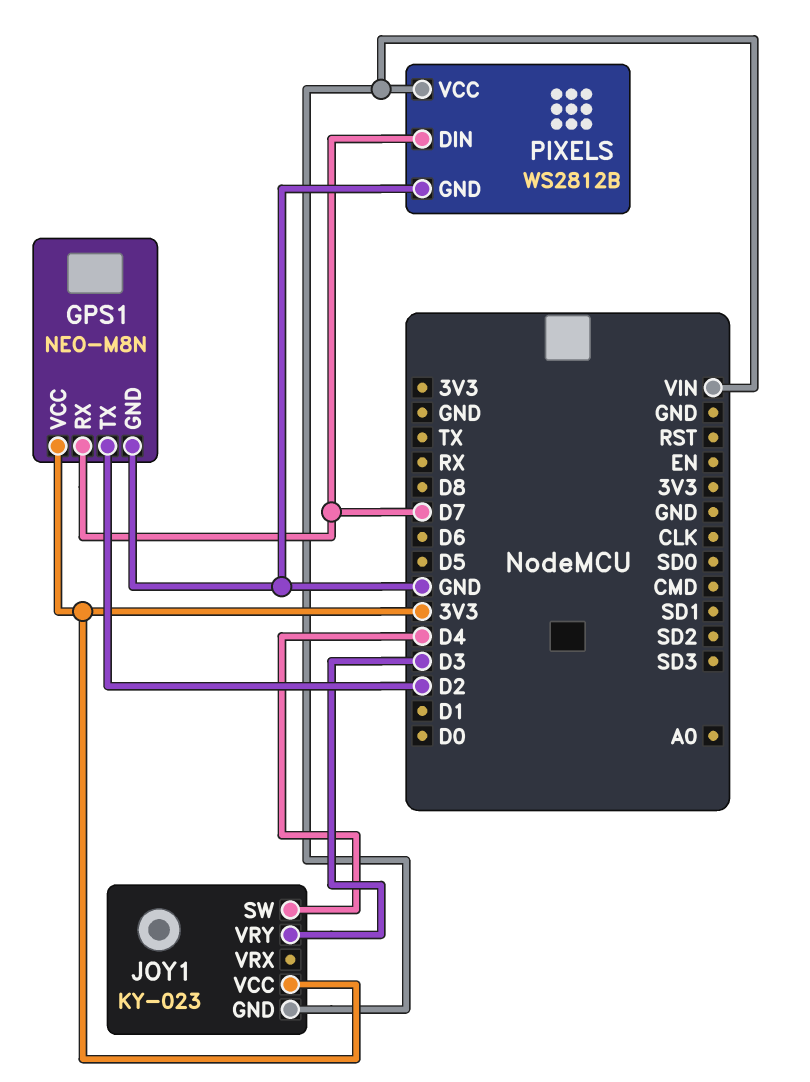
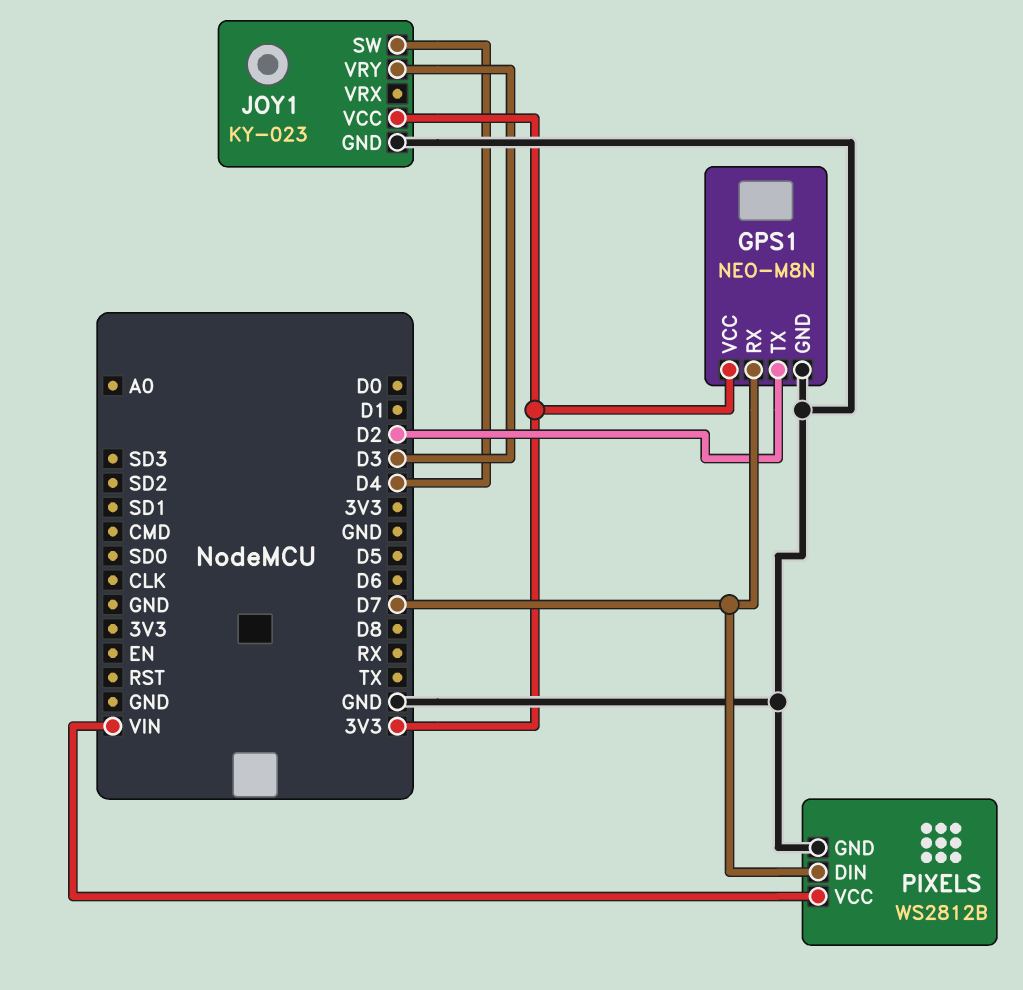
JOY1 pin GND: VIN -> GND

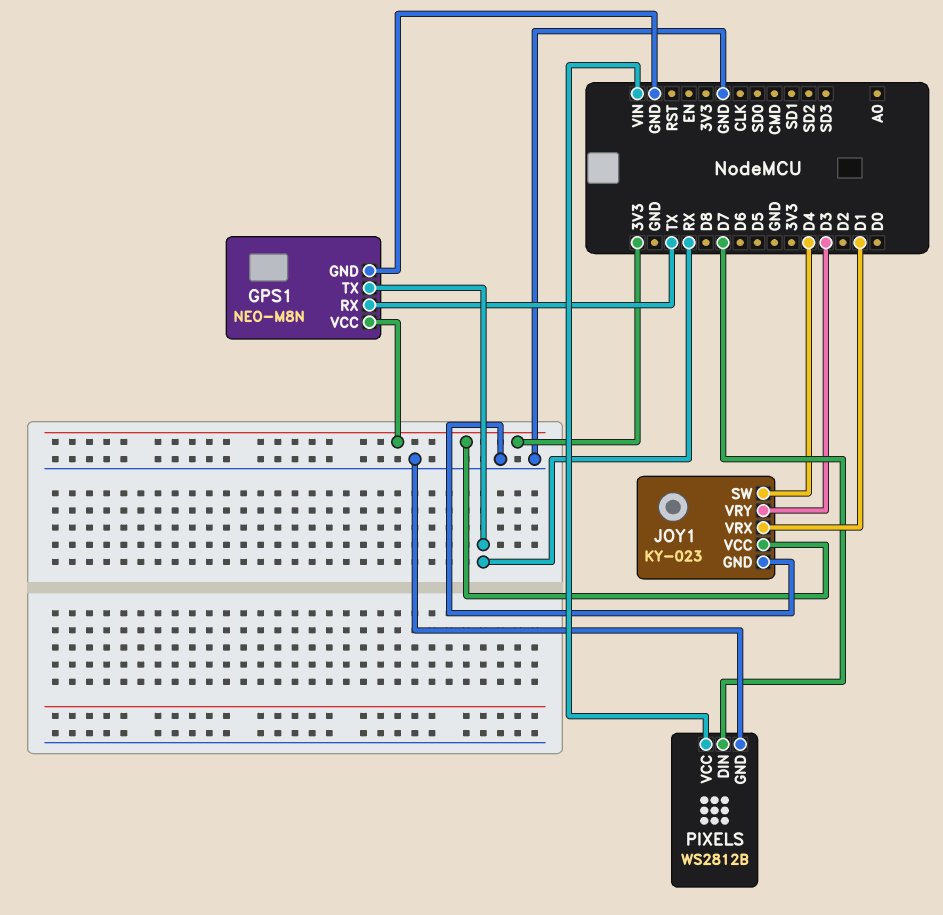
GPS1 pin RX: D7 -> TX
GPS1 pin TX: D2 -> RX
JOY1 pin VRX: none -> D1

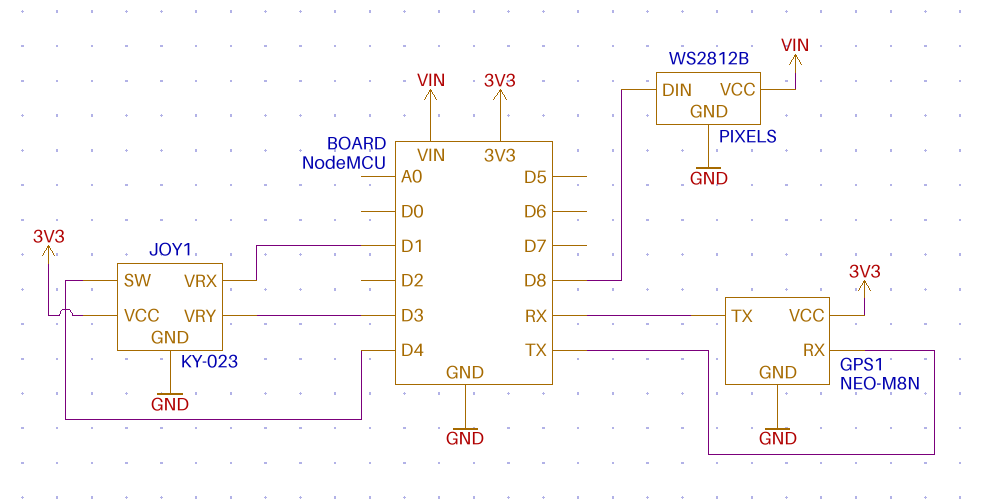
PIXELS pin DIN: D7 -> D8

